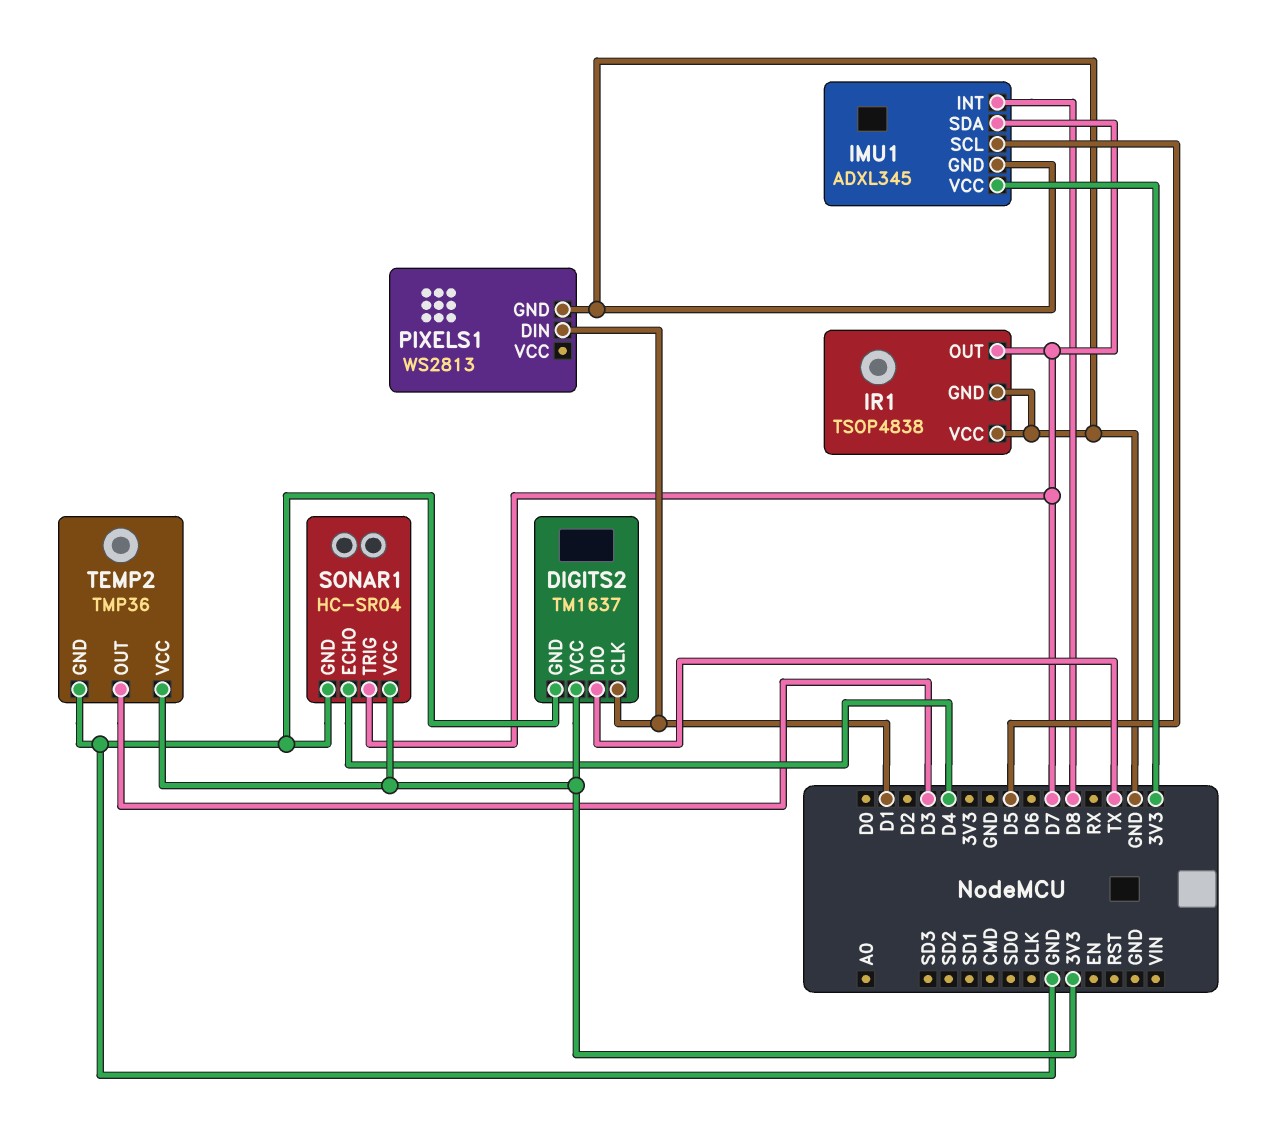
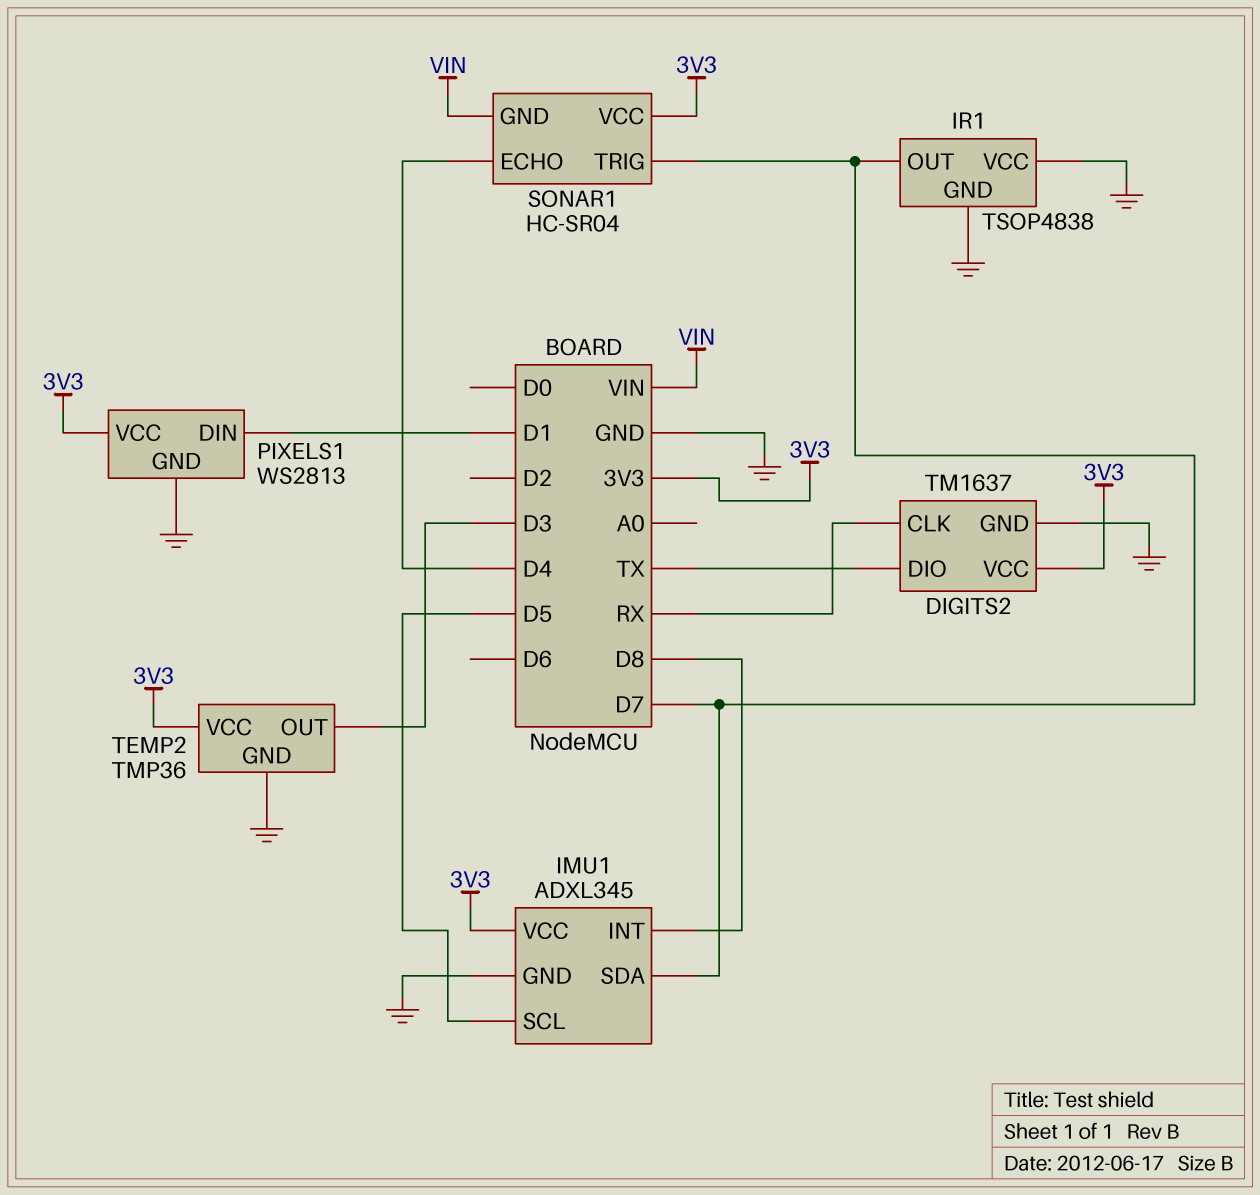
DIGITS2 pin CLK: D1 -> RX
PIXELS1 pin VCC: none -> 3V3
SONAR1 pin GND: GND -> VIN

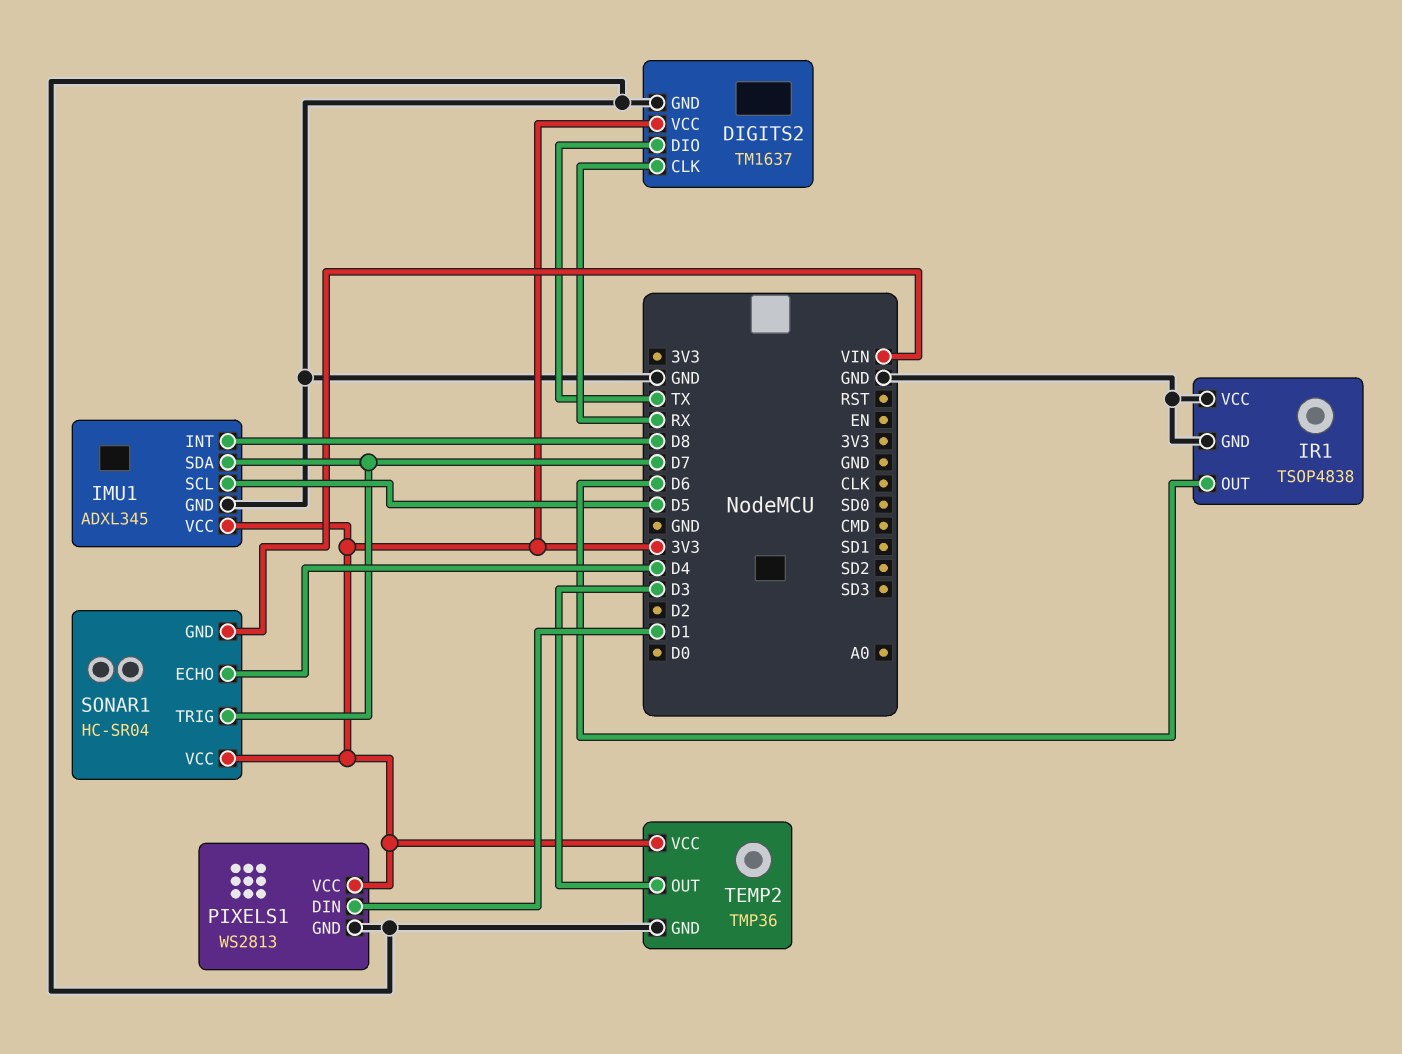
IR1 pin OUT: D7 -> D6

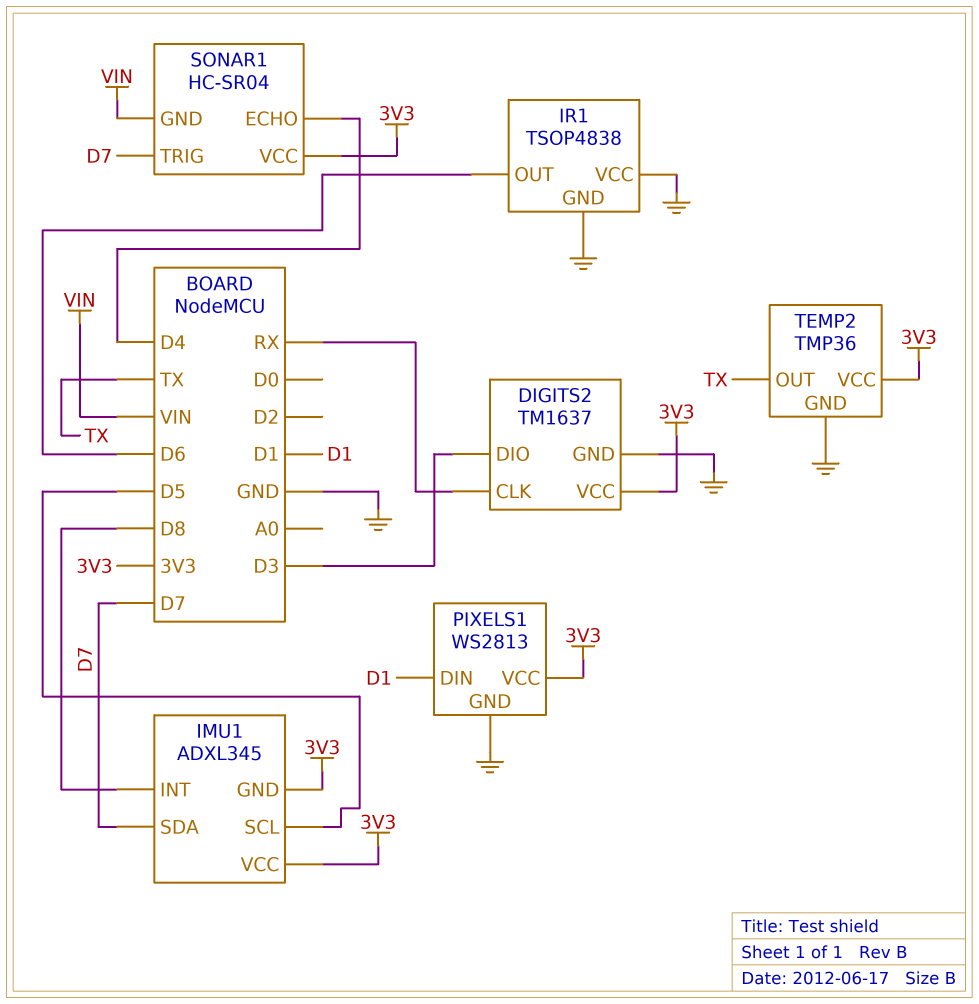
DIGITS2 pin DIO: TX -> D3
IMU1 pin GND: GND -> 3V3
TEMP2 pin OUT: D3 -> TX

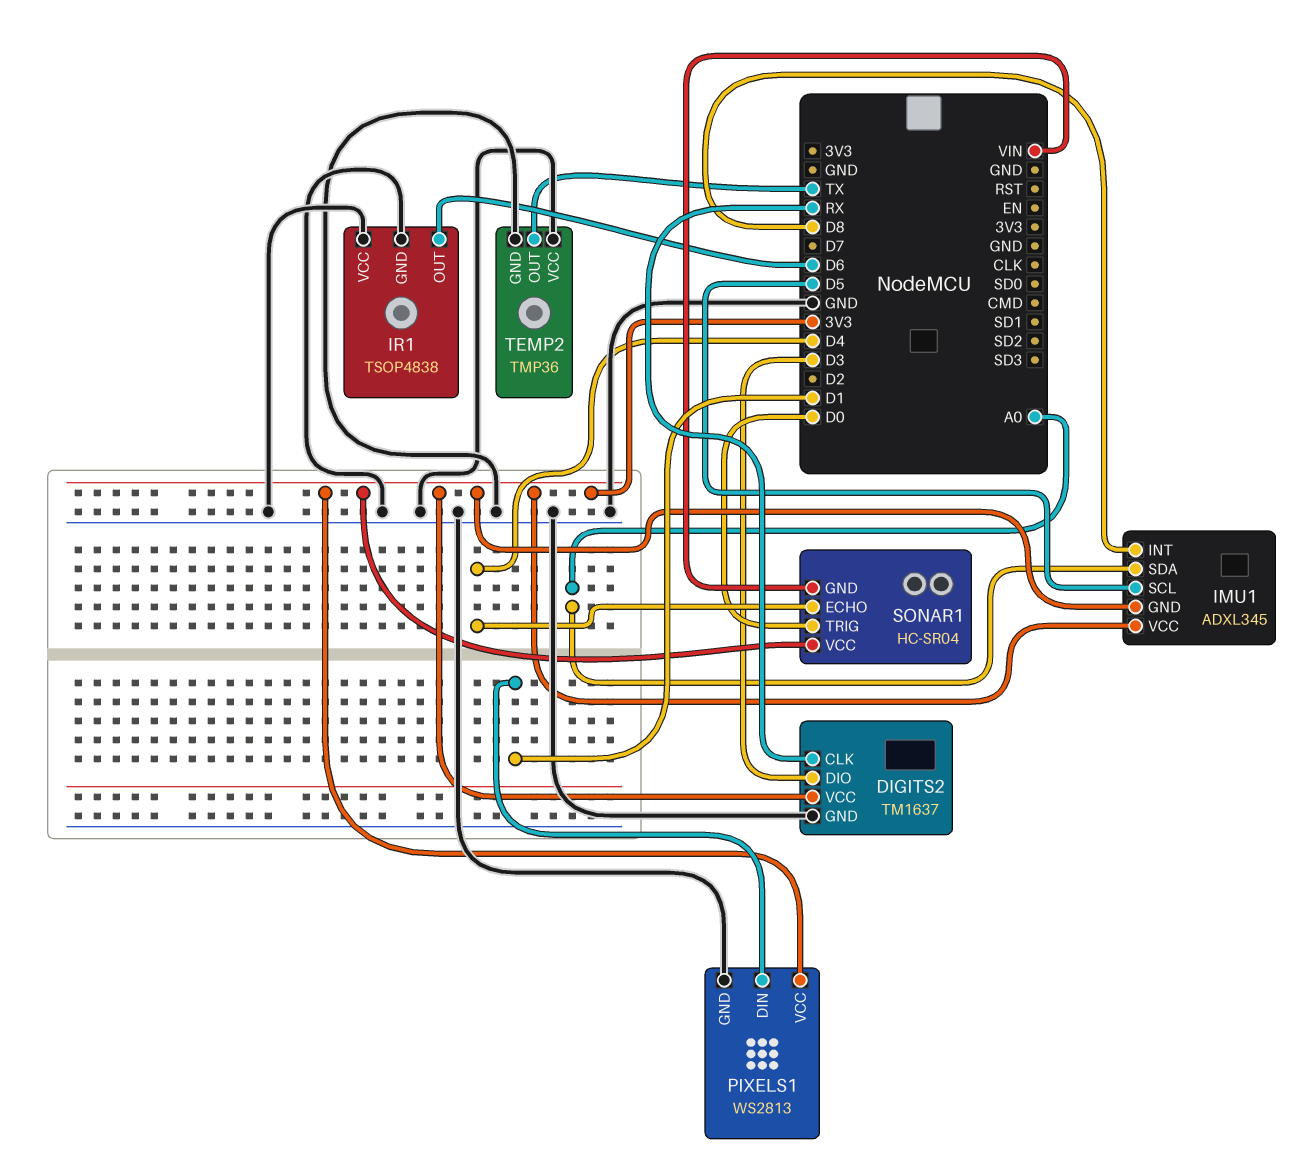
IMU1 pin SDA: D7 -> A0
SONAR1 pin TRIG: D7 -> D0
TEMP2 pin VCC: 3V3 -> GND

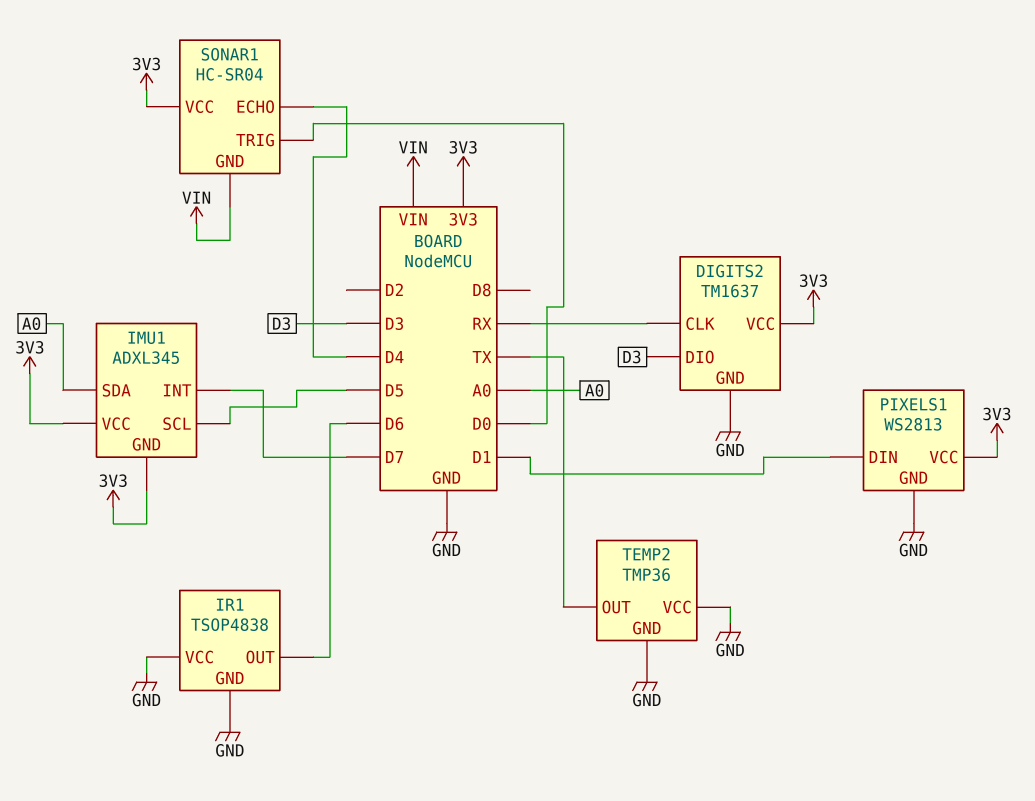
IMU1 pin INT: D8 -> D7

